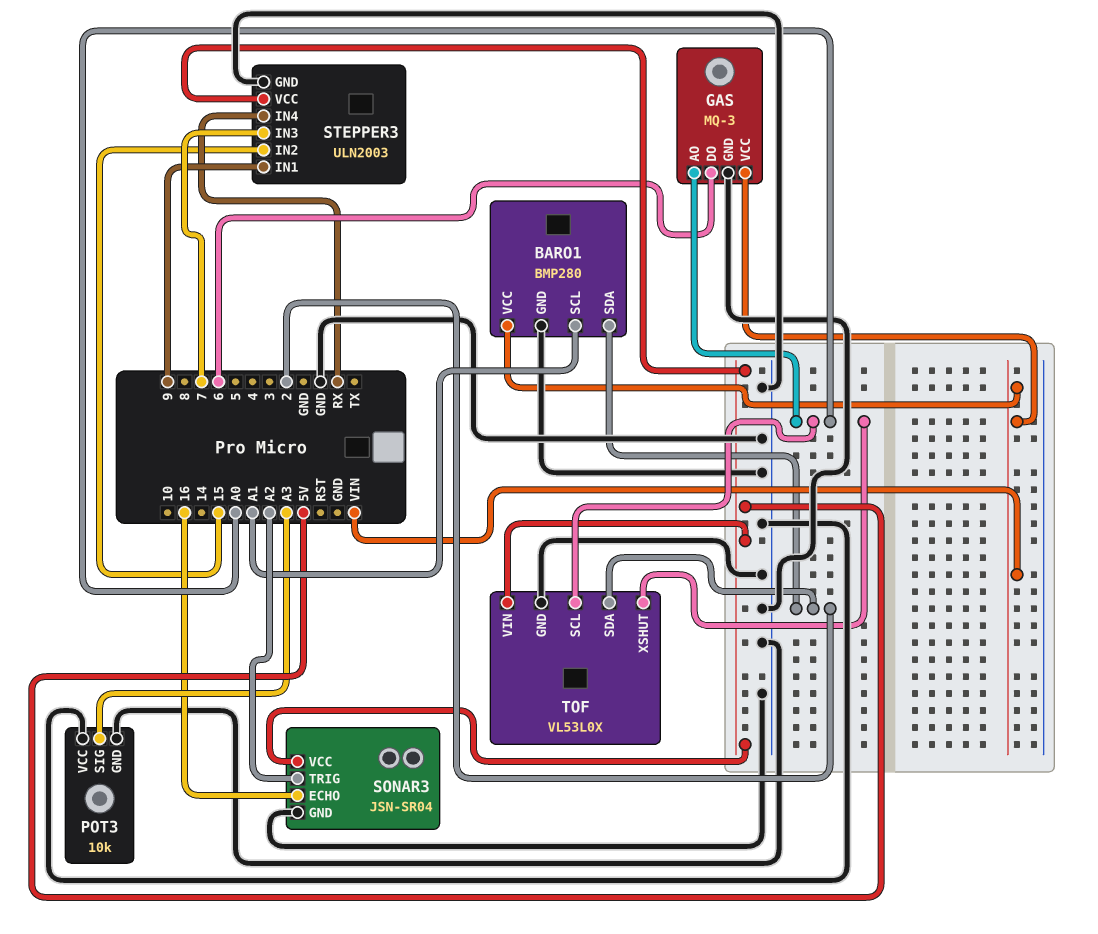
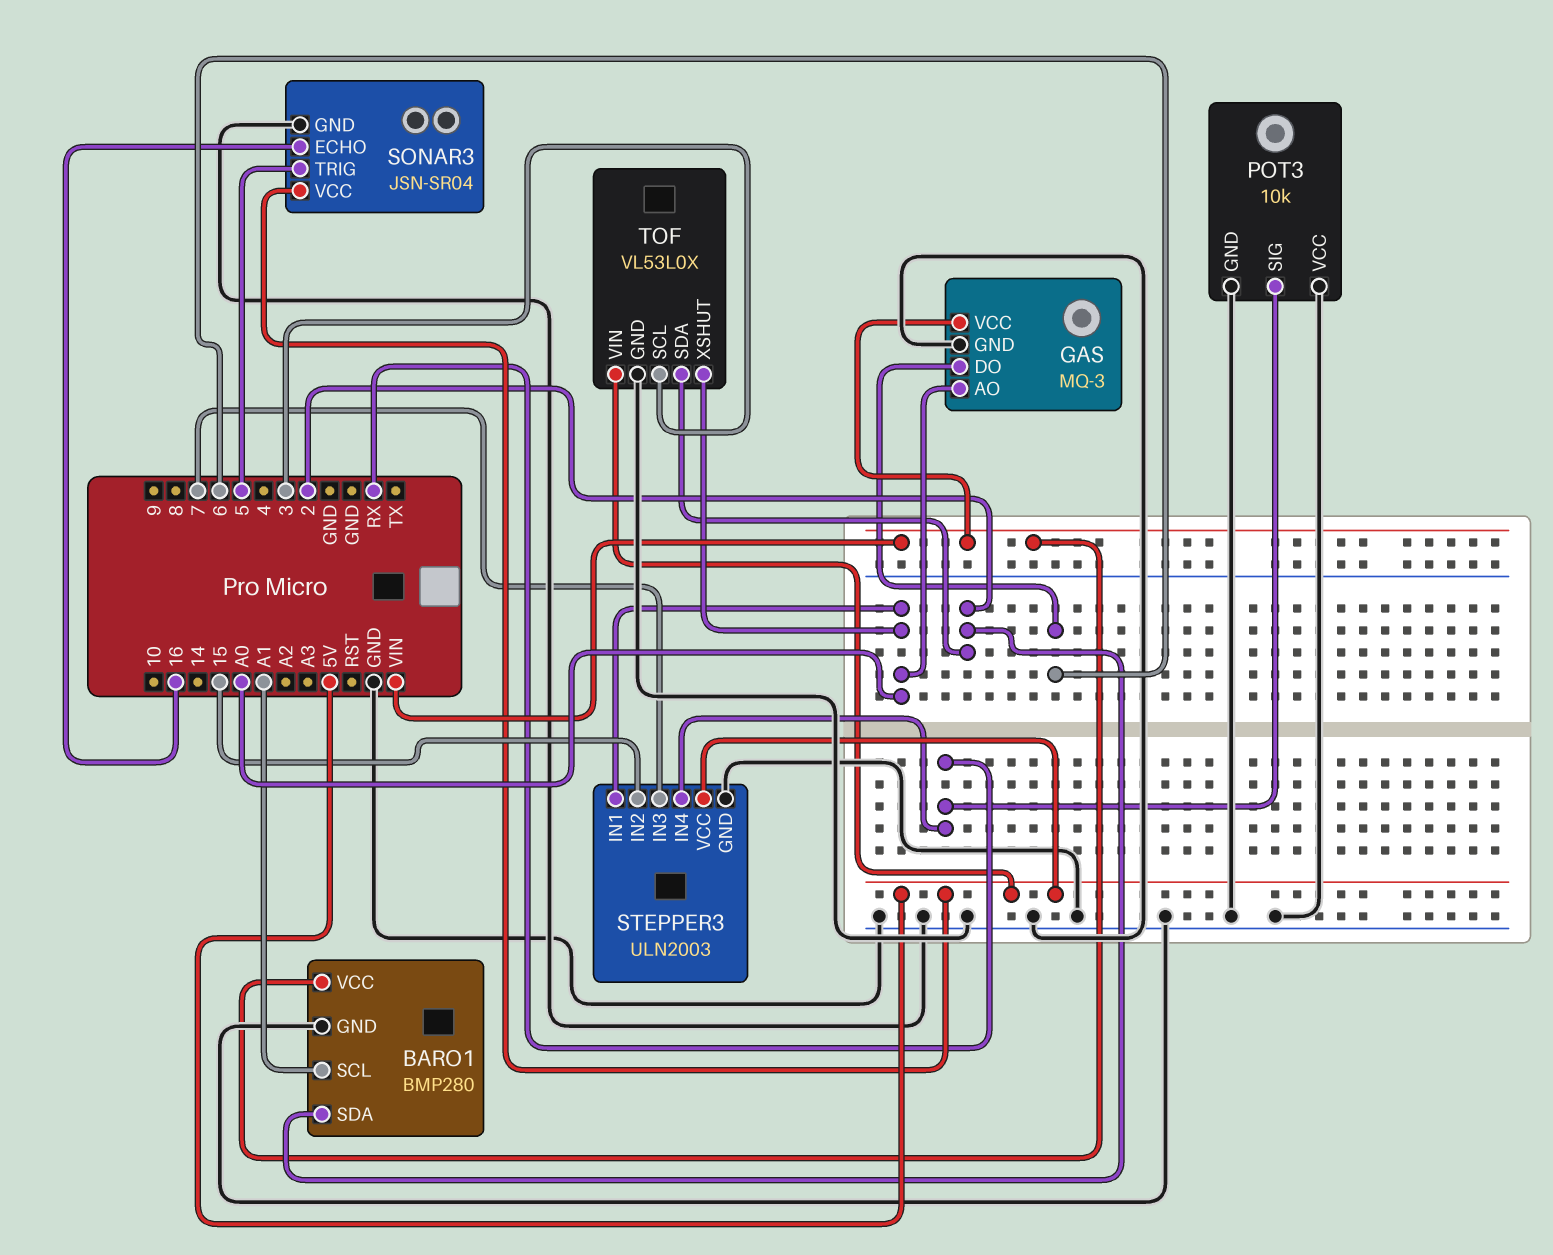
POT3 pin SIG: A3 -> RX
SONAR3 pin TRIG: A2 -> 5
STEPPER3 pin IN1: 9 -> A0
TOF pin SCL: A0 -> 3

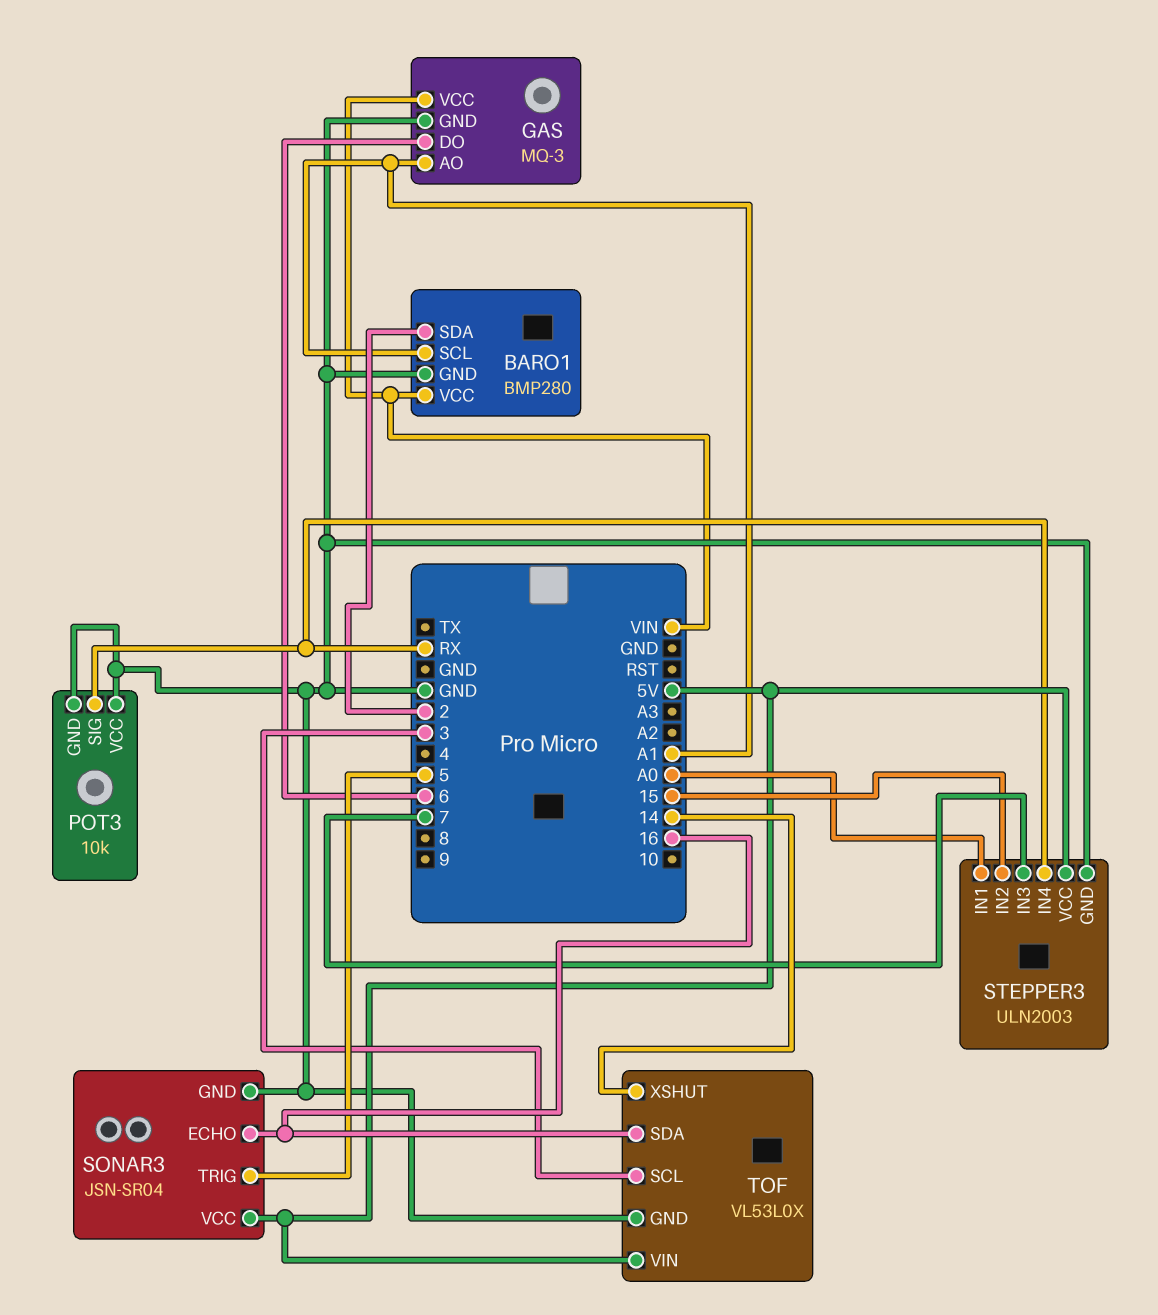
GAS pin AO: A0 -> A1
TOF pin SDA: 2 -> 16
TOF pin XSHUT: A0 -> 14

